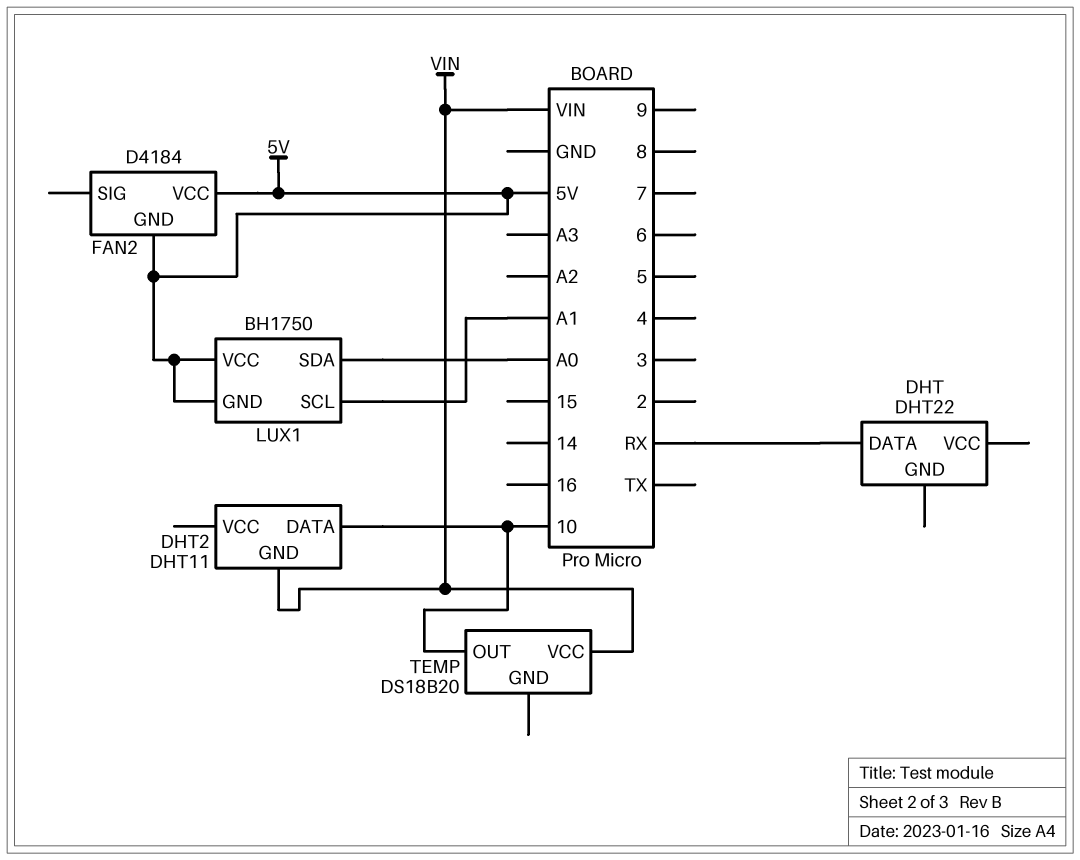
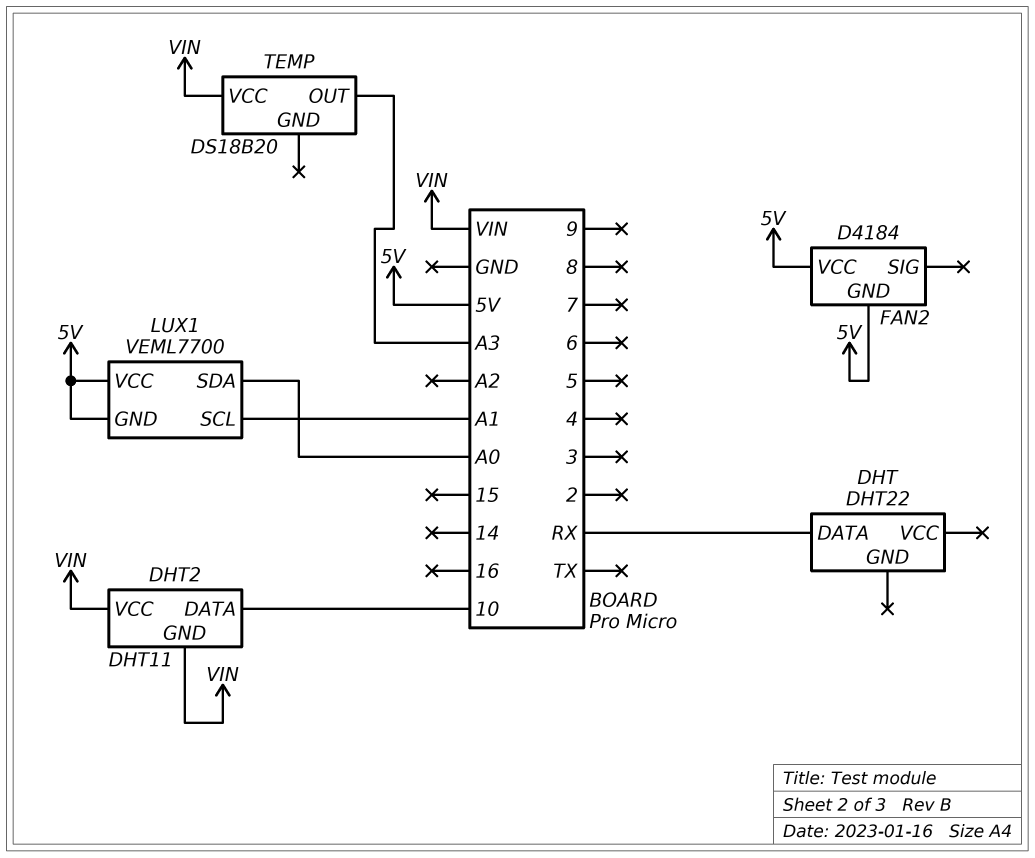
DHT2 pin VCC: none -> VIN
LUX1: BH1750 -> VEML7700
TEMP pin OUT: 10 -> A3

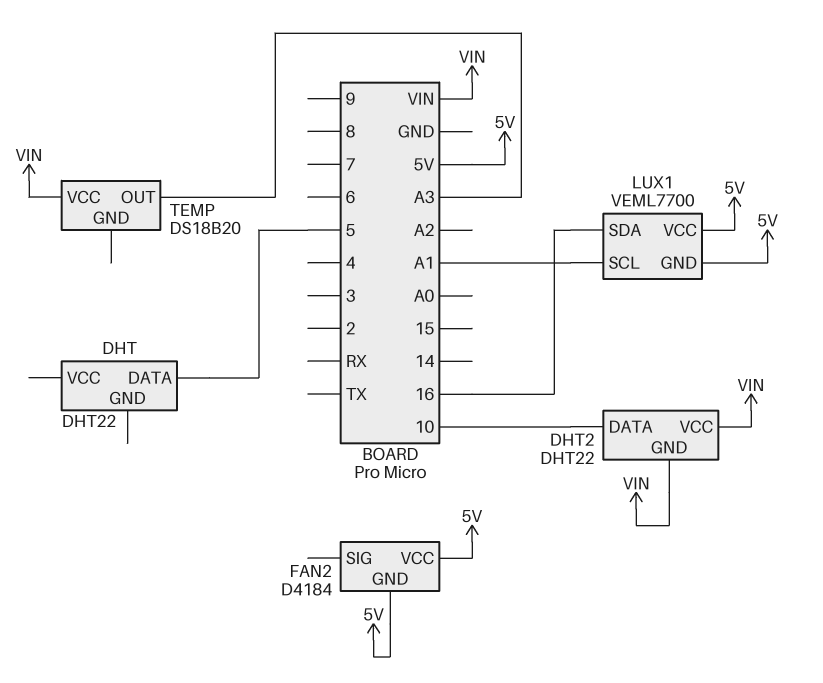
DHT pin DATA: RX -> 5
DHT2: DHT11 -> DHT22
LUX1 pin SDA: A0 -> 16

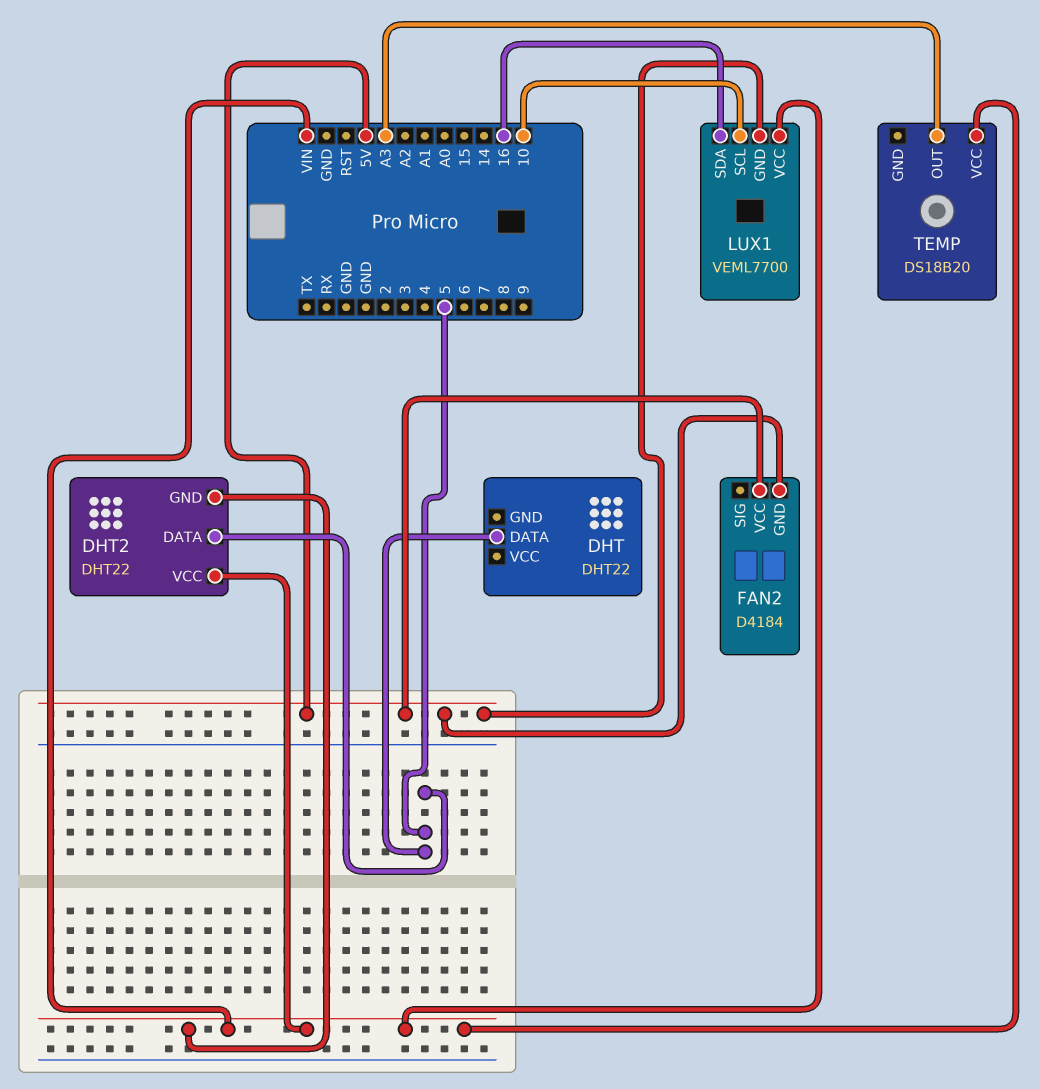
DHT2 pin DATA: 10 -> 5
LUX1 pin SCL: A1 -> 10
LUX1 pin VCC: 5V -> VIN

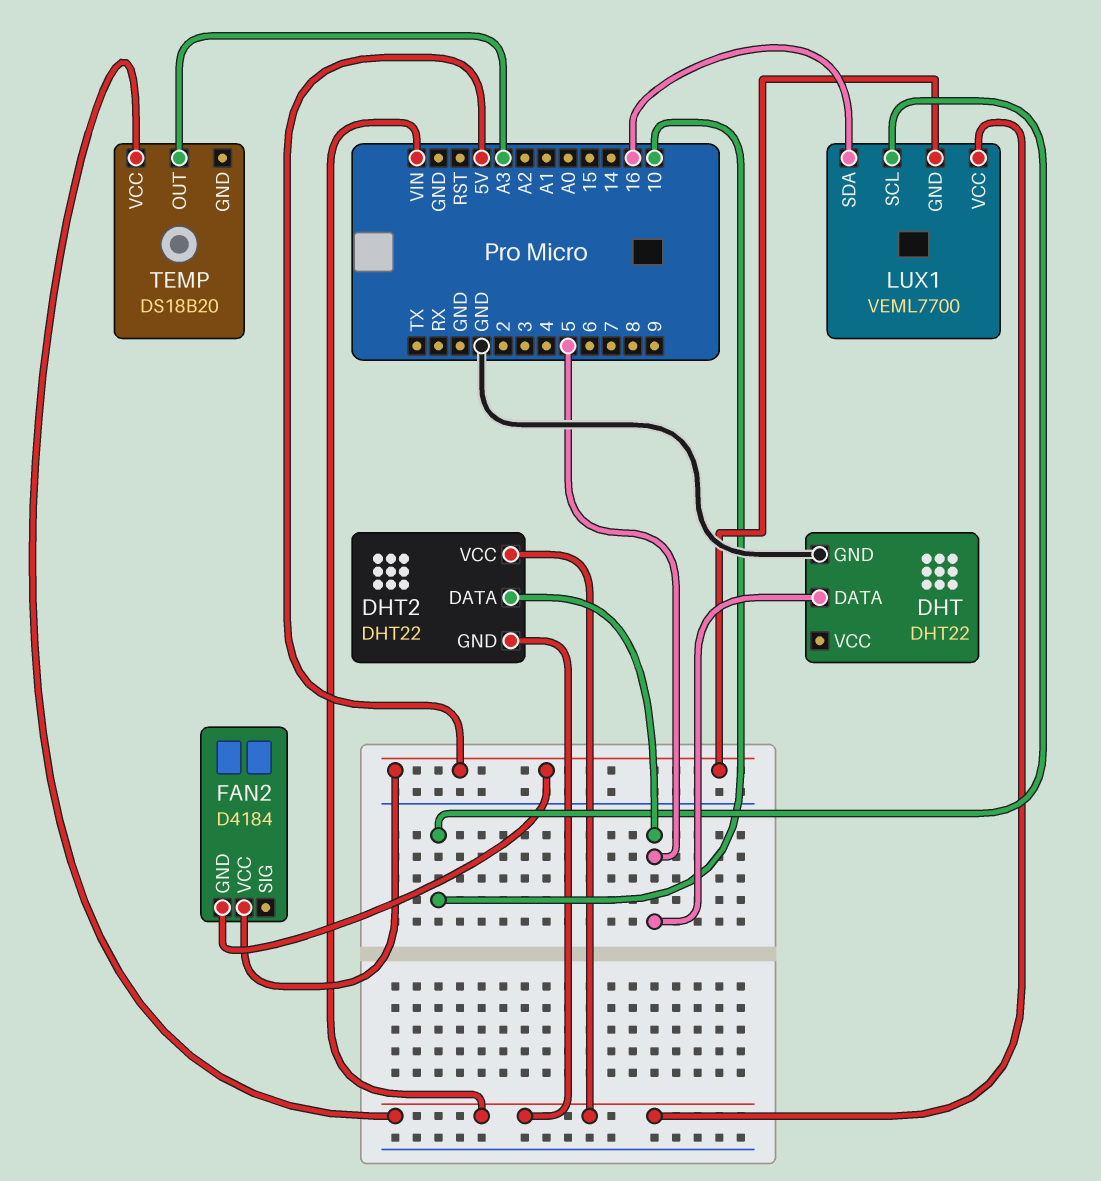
DHT pin GND: none -> GND

